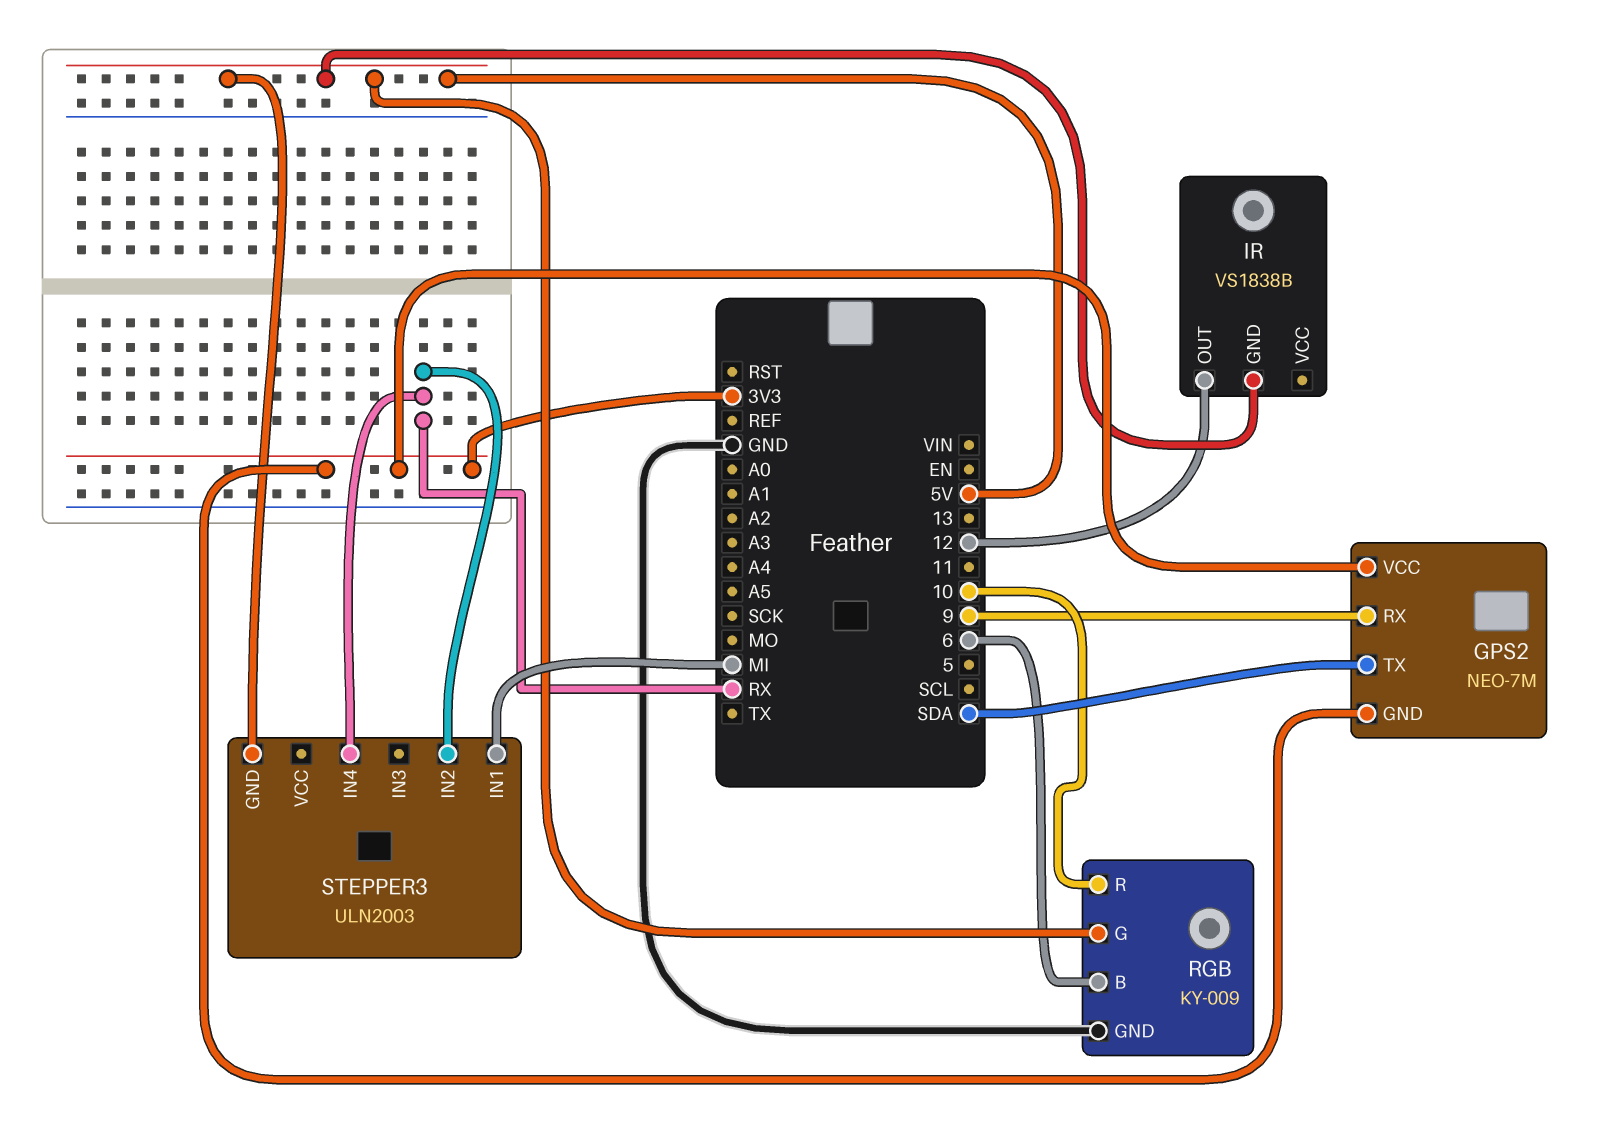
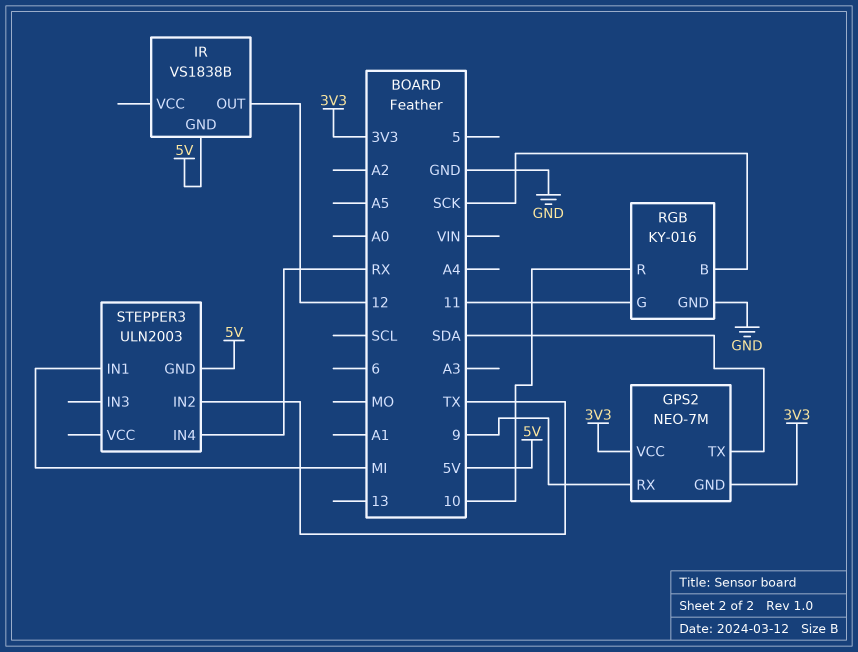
RGB: KY-009 -> KY-016
RGB pin B: 6 -> SCK
RGB pin G: 5V -> 11
STEPPER3 pin IN2: RX -> TX

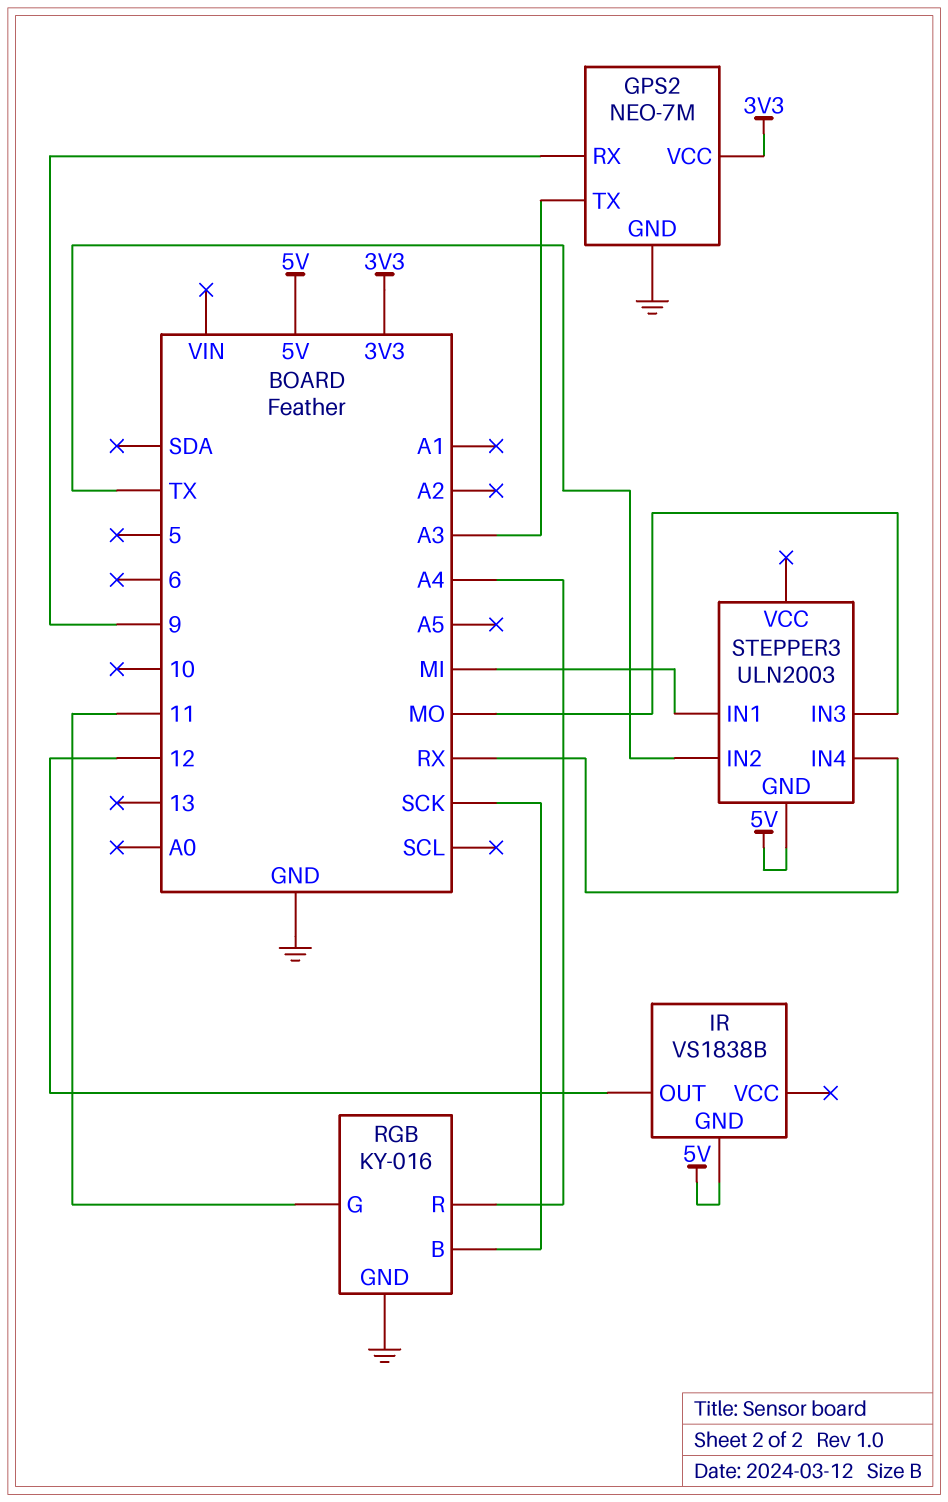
GPS2 pin GND: 3V3 -> GND
GPS2 pin TX: SDA -> A3
RGB pin R: 10 -> A4
STEPPER3 pin IN3: none -> MO

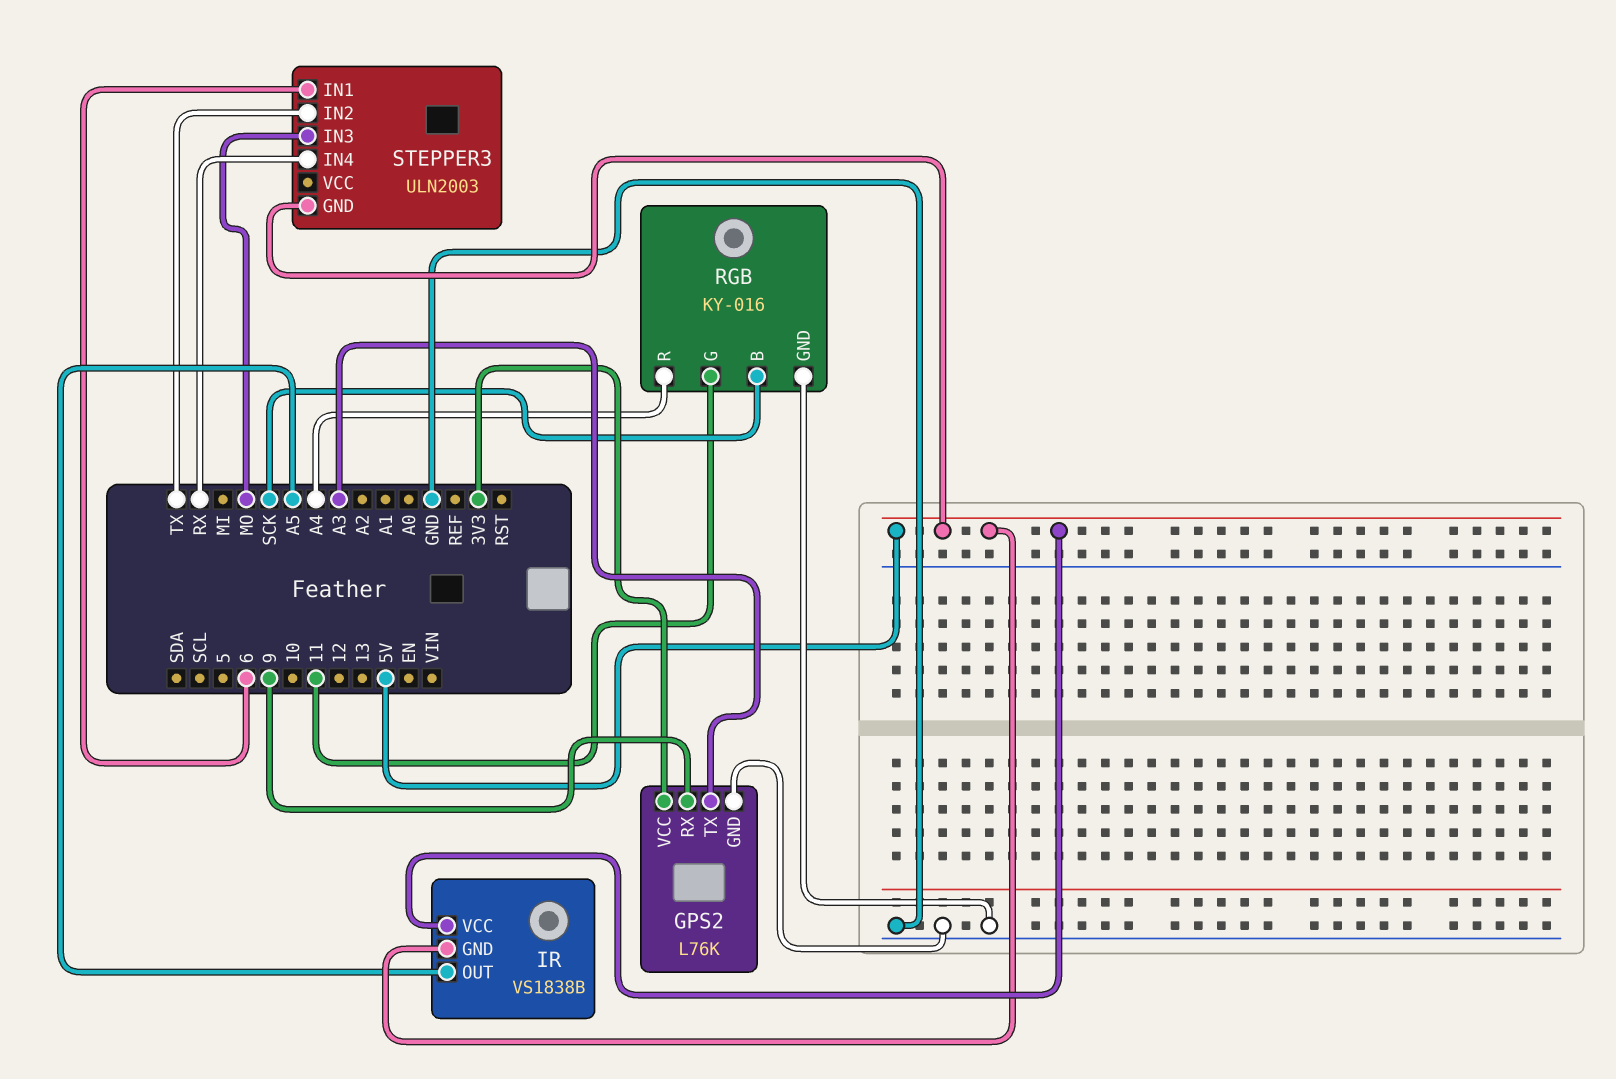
GPS2: NEO-7M -> L76K
IR pin OUT: 12 -> A5
IR pin VCC: none -> 5V
STEPPER3 pin IN1: MI -> 6

